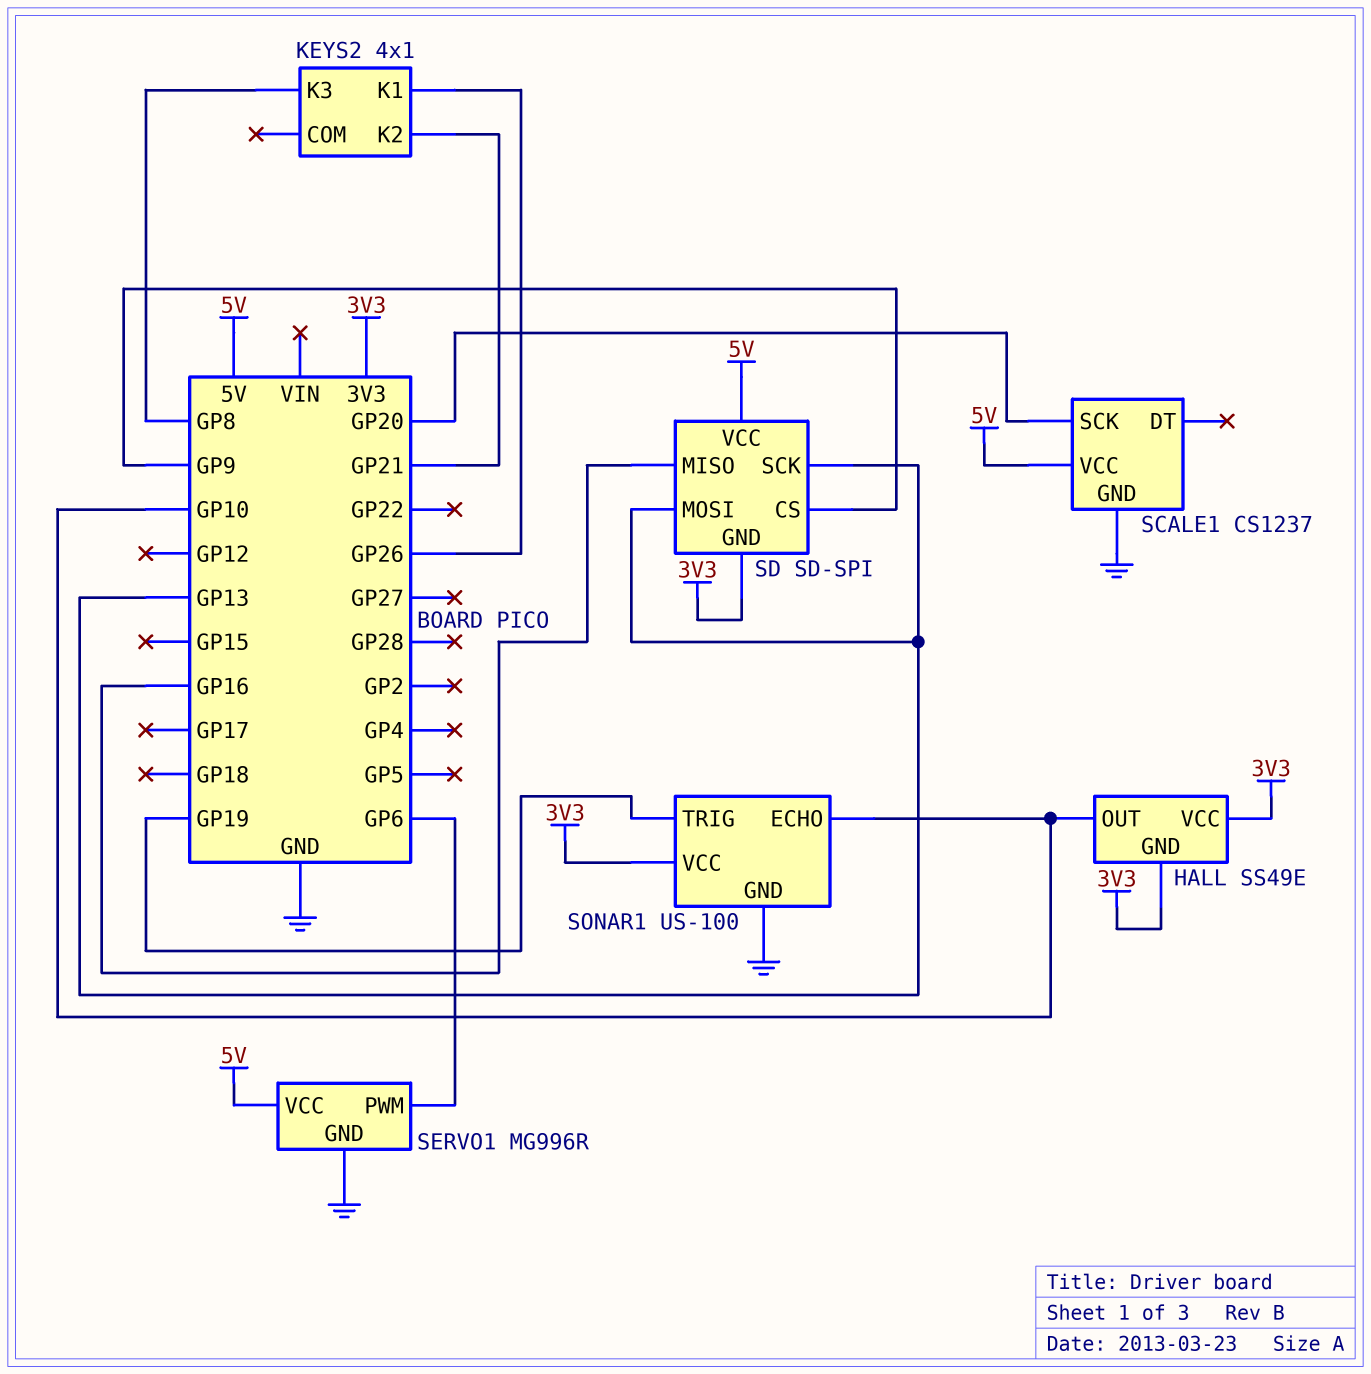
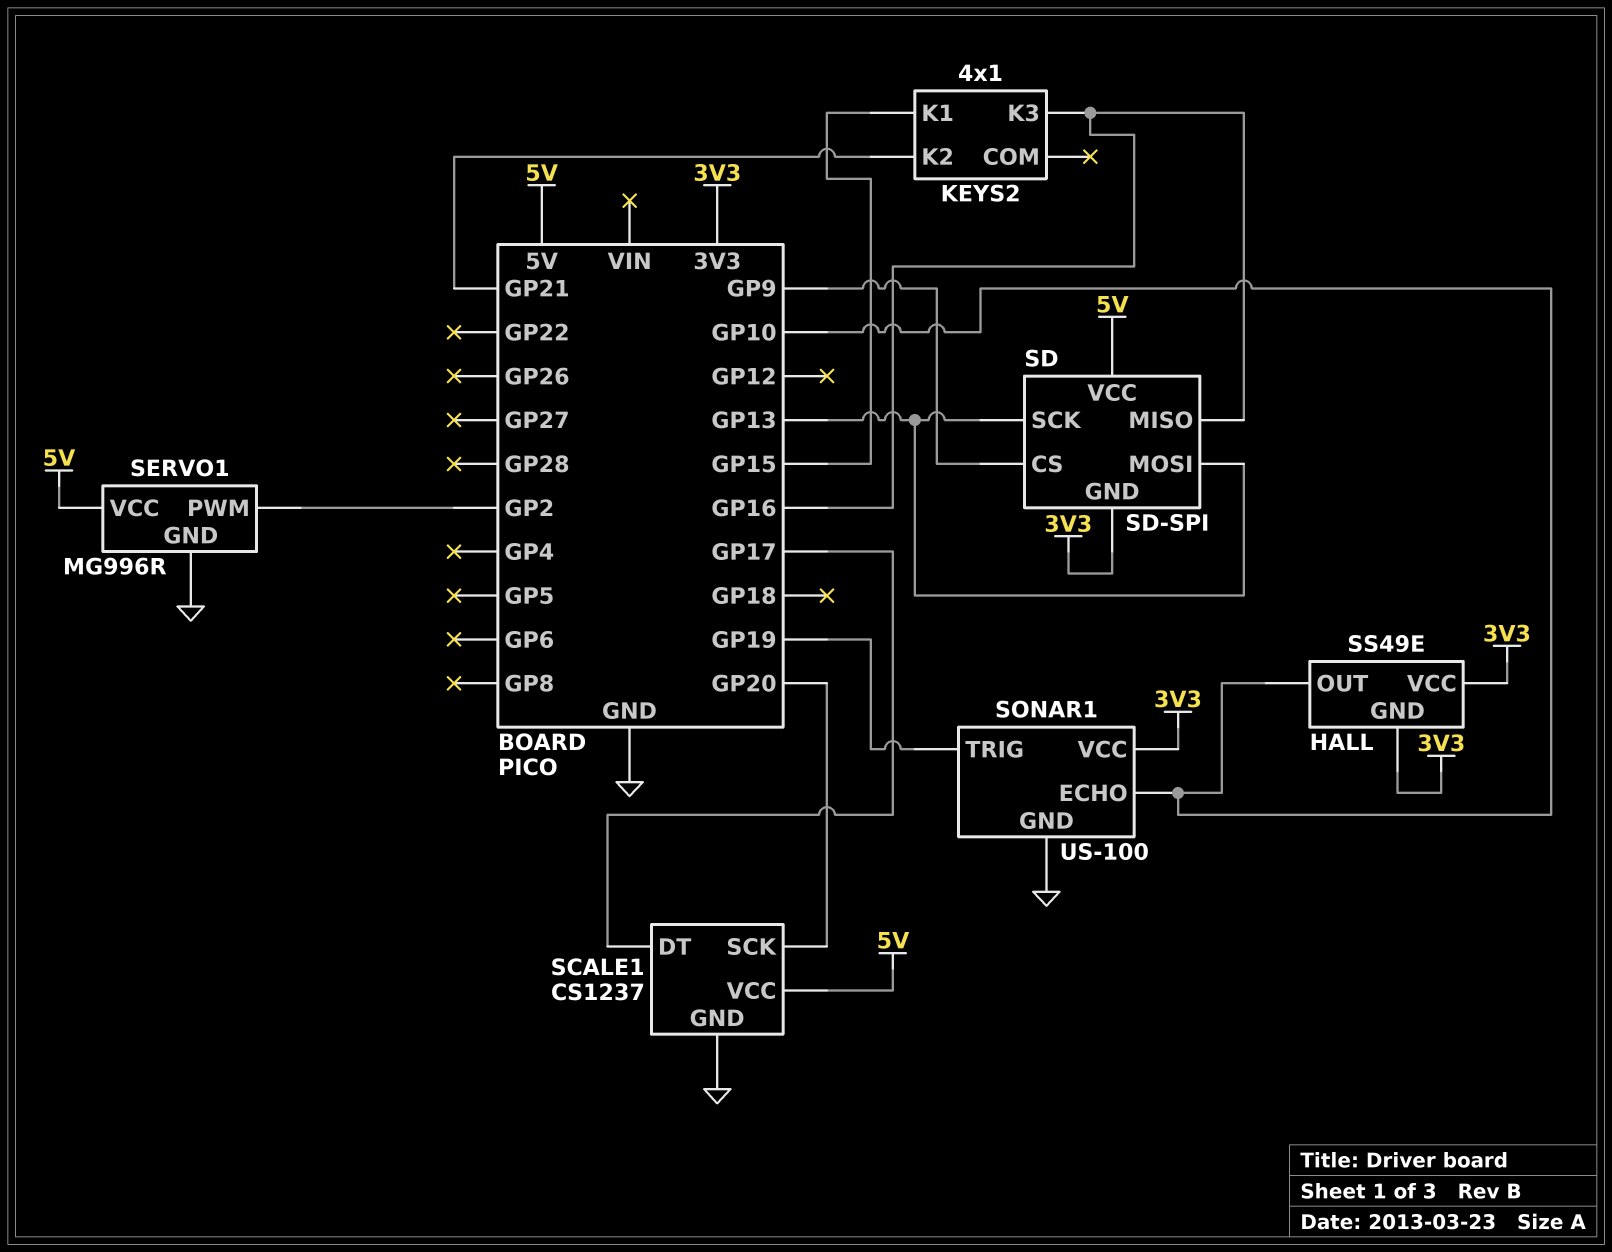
KEYS2 pin K1: GP26 -> GP15
KEYS2 pin K3: GP8 -> GP16
SCALE1 pin DT: none -> GP17
SERVO1 pin PWM: GP6 -> GP2

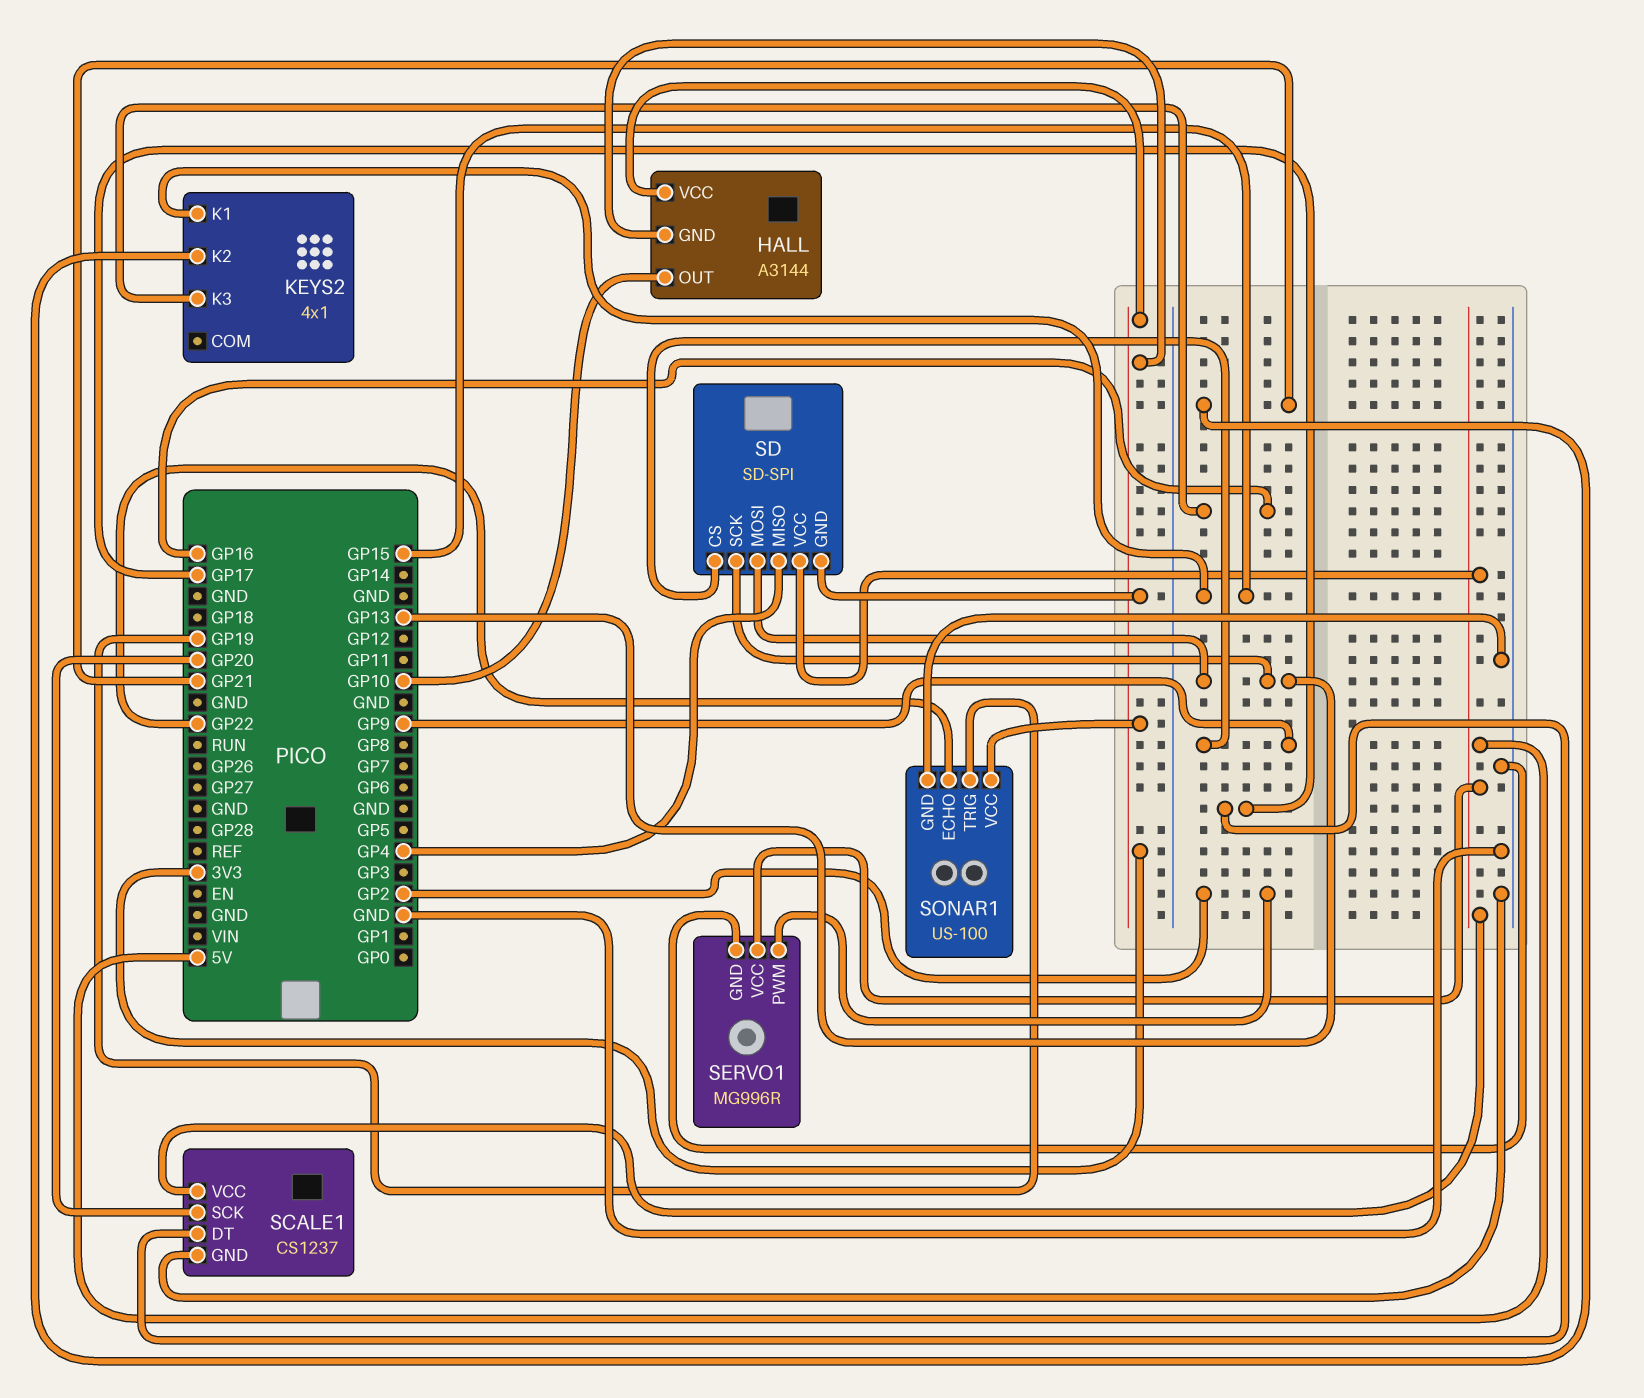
HALL: SS49E -> A3144
SD pin MISO: GP16 -> GP4
SONAR1 pin ECHO: GP10 -> GP22

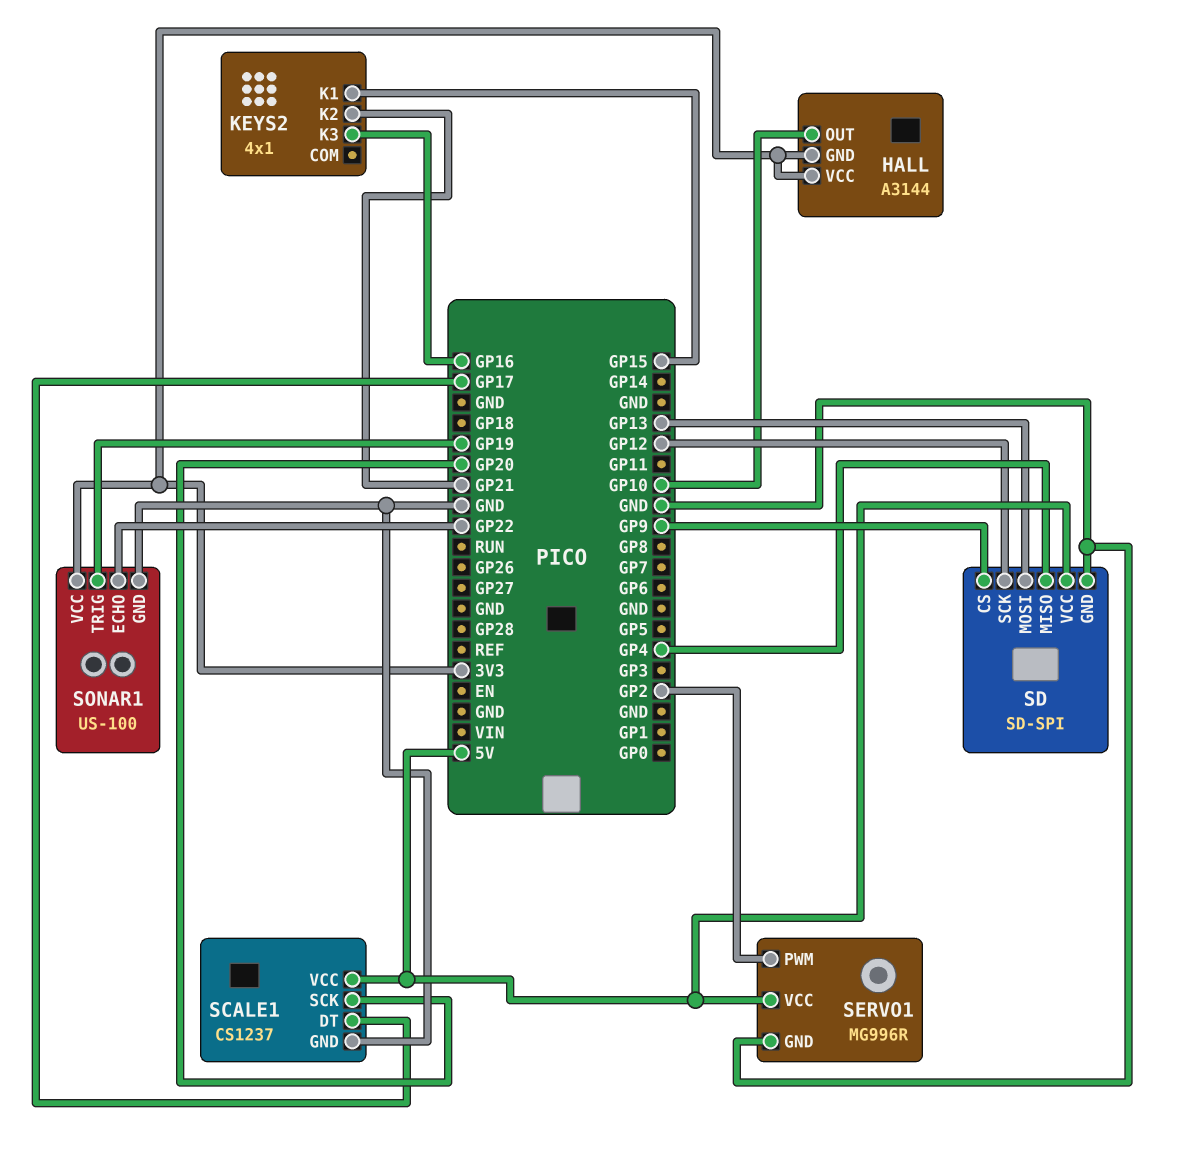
SD pin GND: 3V3 -> GND
SD pin SCK: GP13 -> GP12

